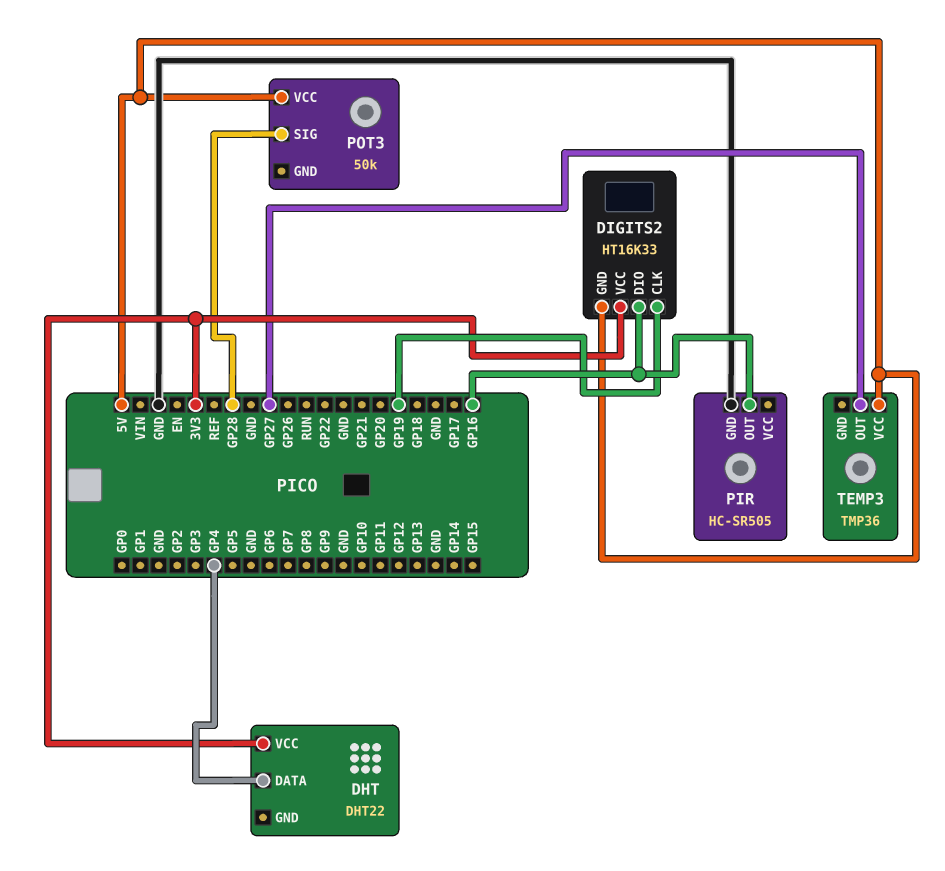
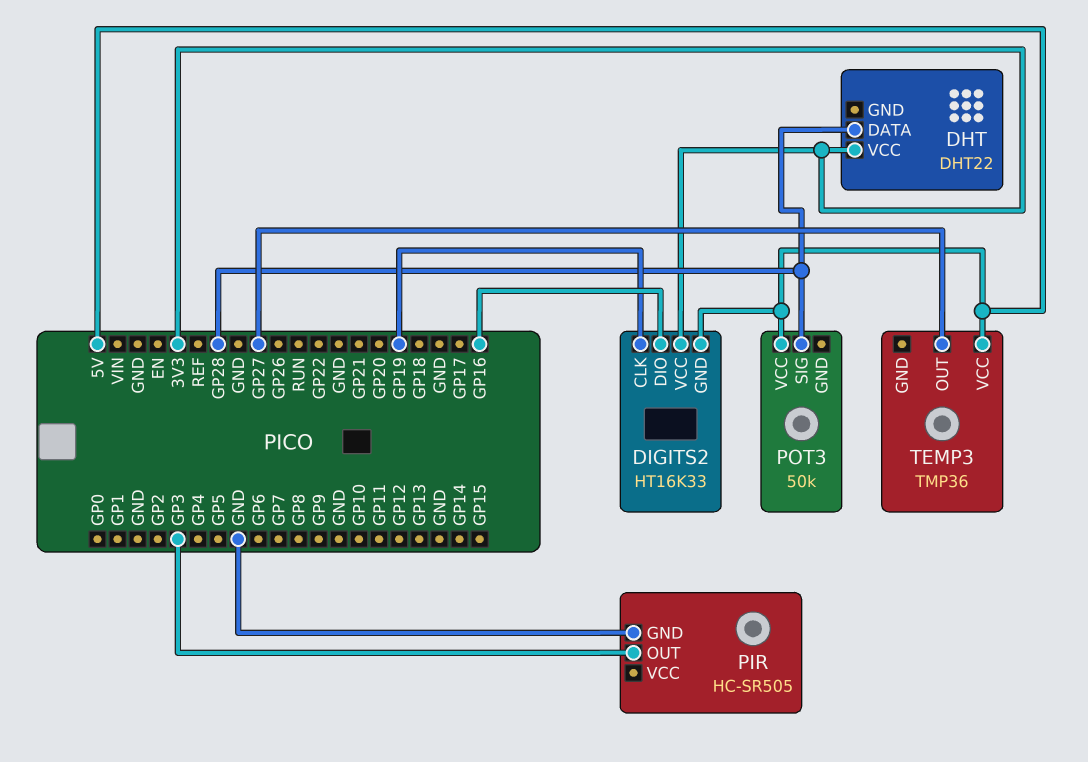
DHT pin DATA: GP4 -> GP28
PIR pin OUT: GP16 -> GP3

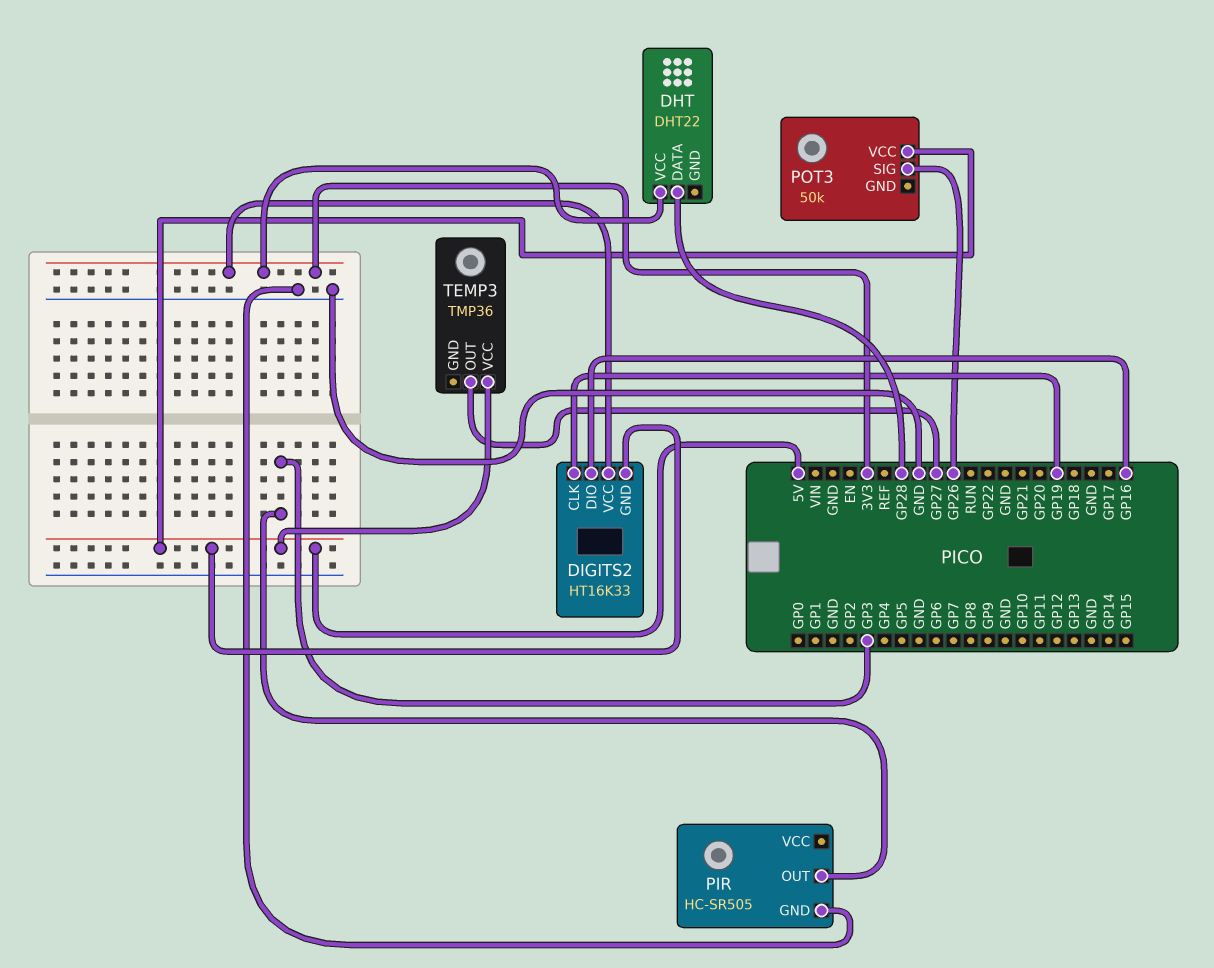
POT3 pin SIG: GP28 -> GP26

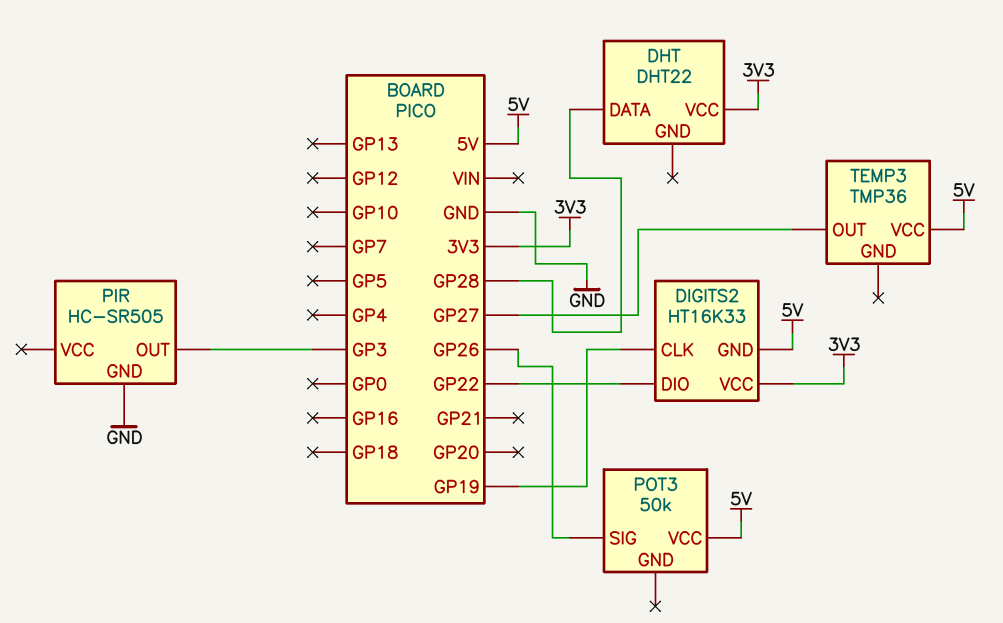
DIGITS2 pin DIO: GP16 -> GP22

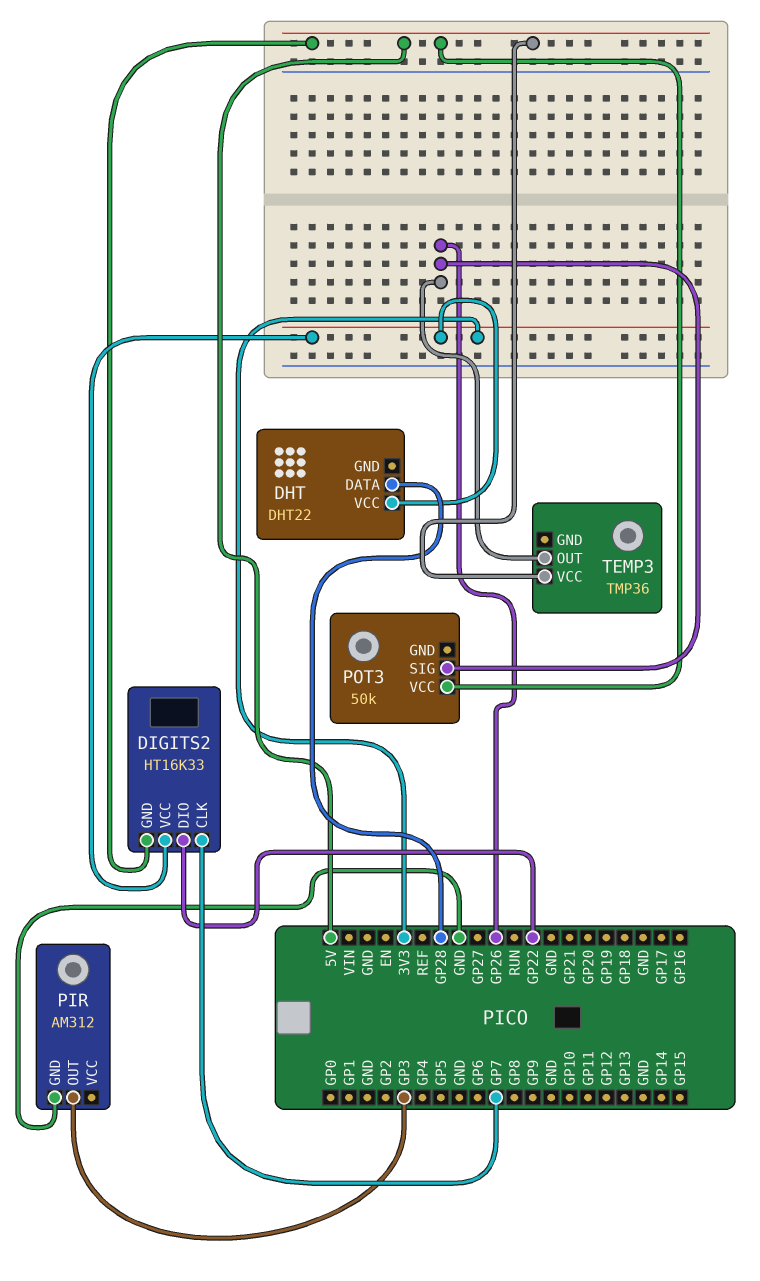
DIGITS2 pin CLK: GP19 -> GP7
PIR: HC-SR505 -> AM312
TEMP3 pin OUT: GP27 -> GP26

